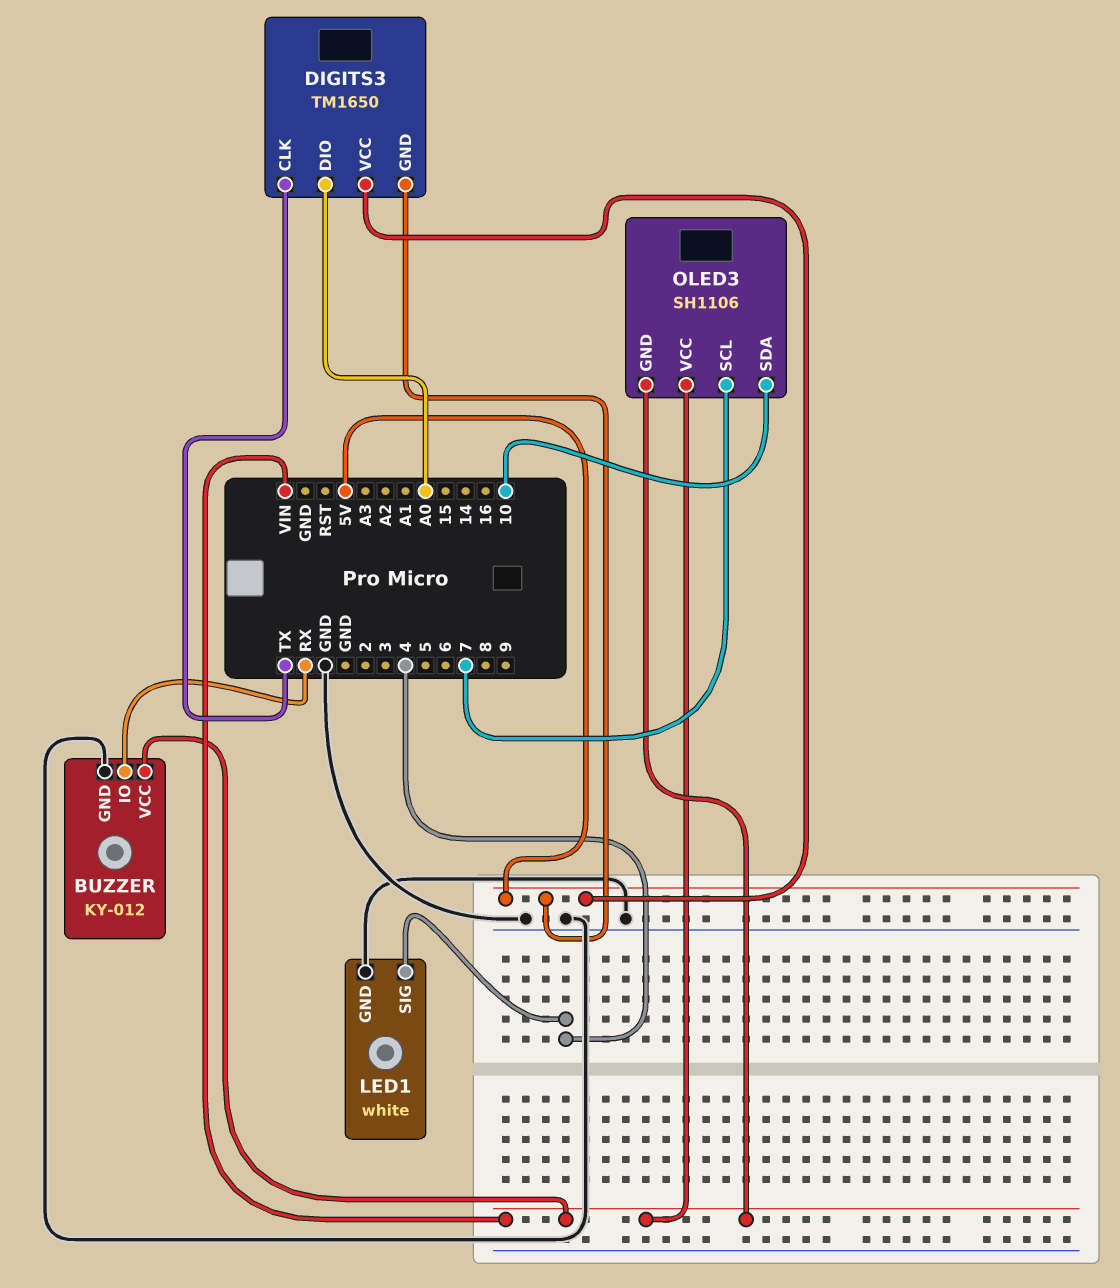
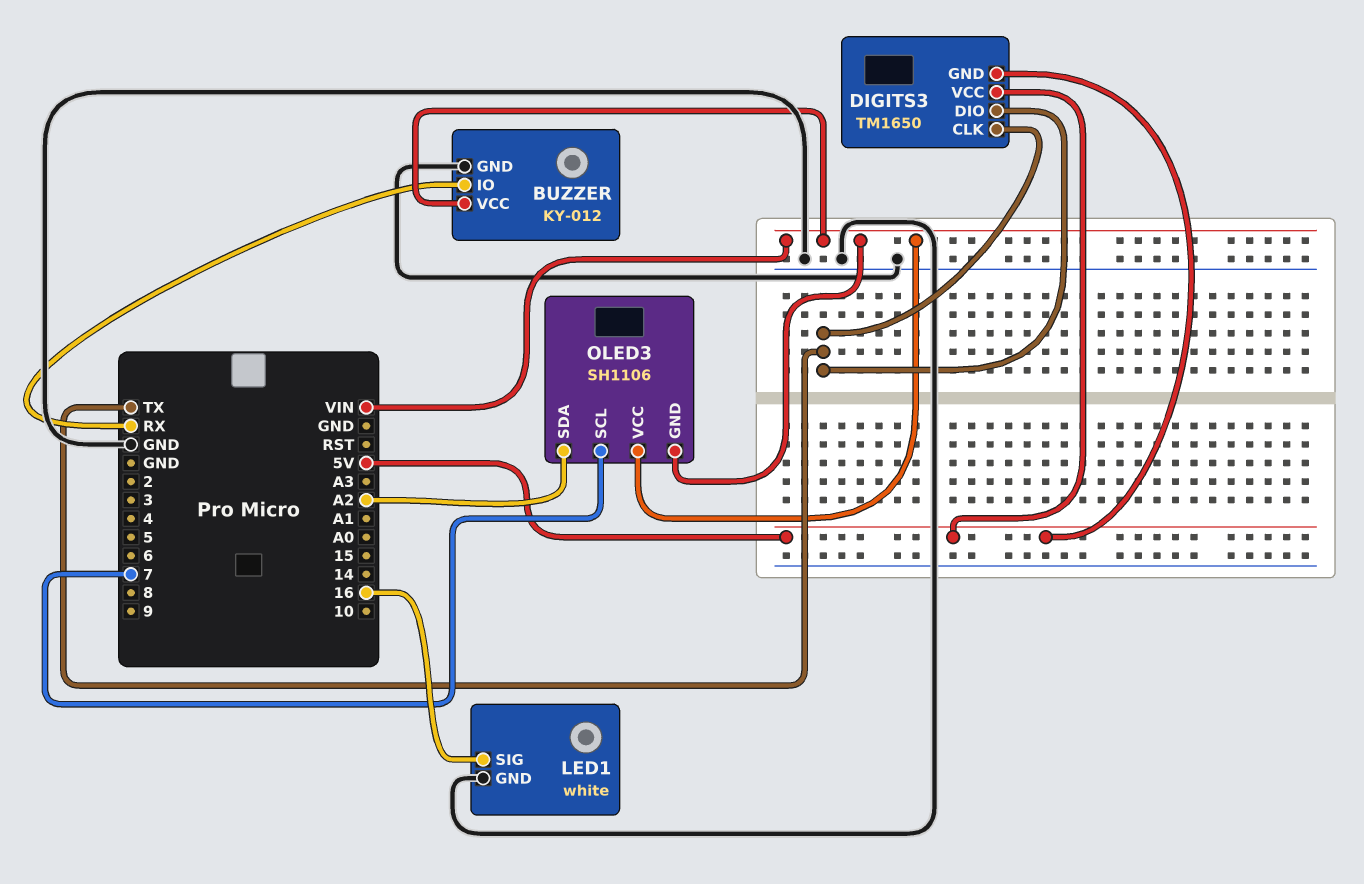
DIGITS3 pin DIO: A0 -> TX
LED1 pin SIG: 4 -> 16
OLED3 pin SDA: 10 -> A2

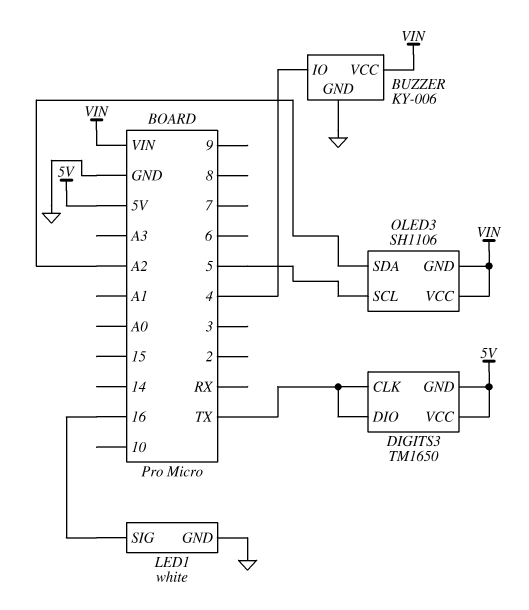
BUZZER: KY-012 -> KY-006
BUZZER pin IO: RX -> 4
OLED3 pin SCL: 7 -> 5

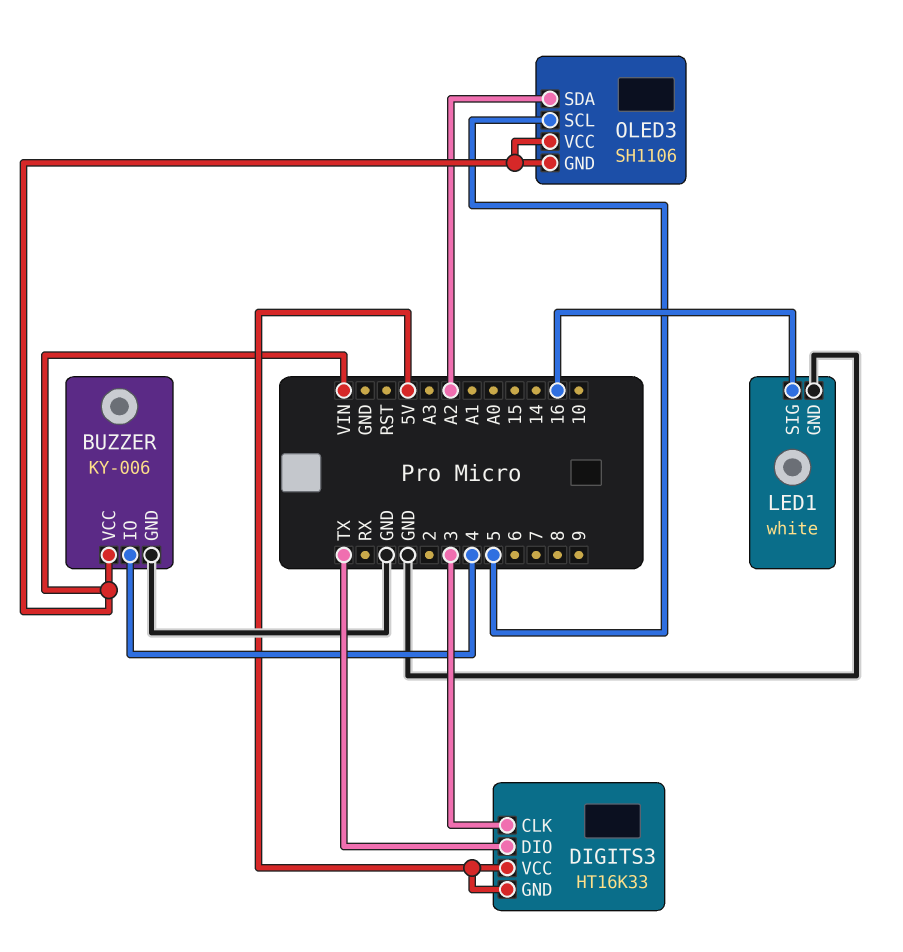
DIGITS3: TM1650 -> HT16K33
DIGITS3 pin CLK: TX -> 3

